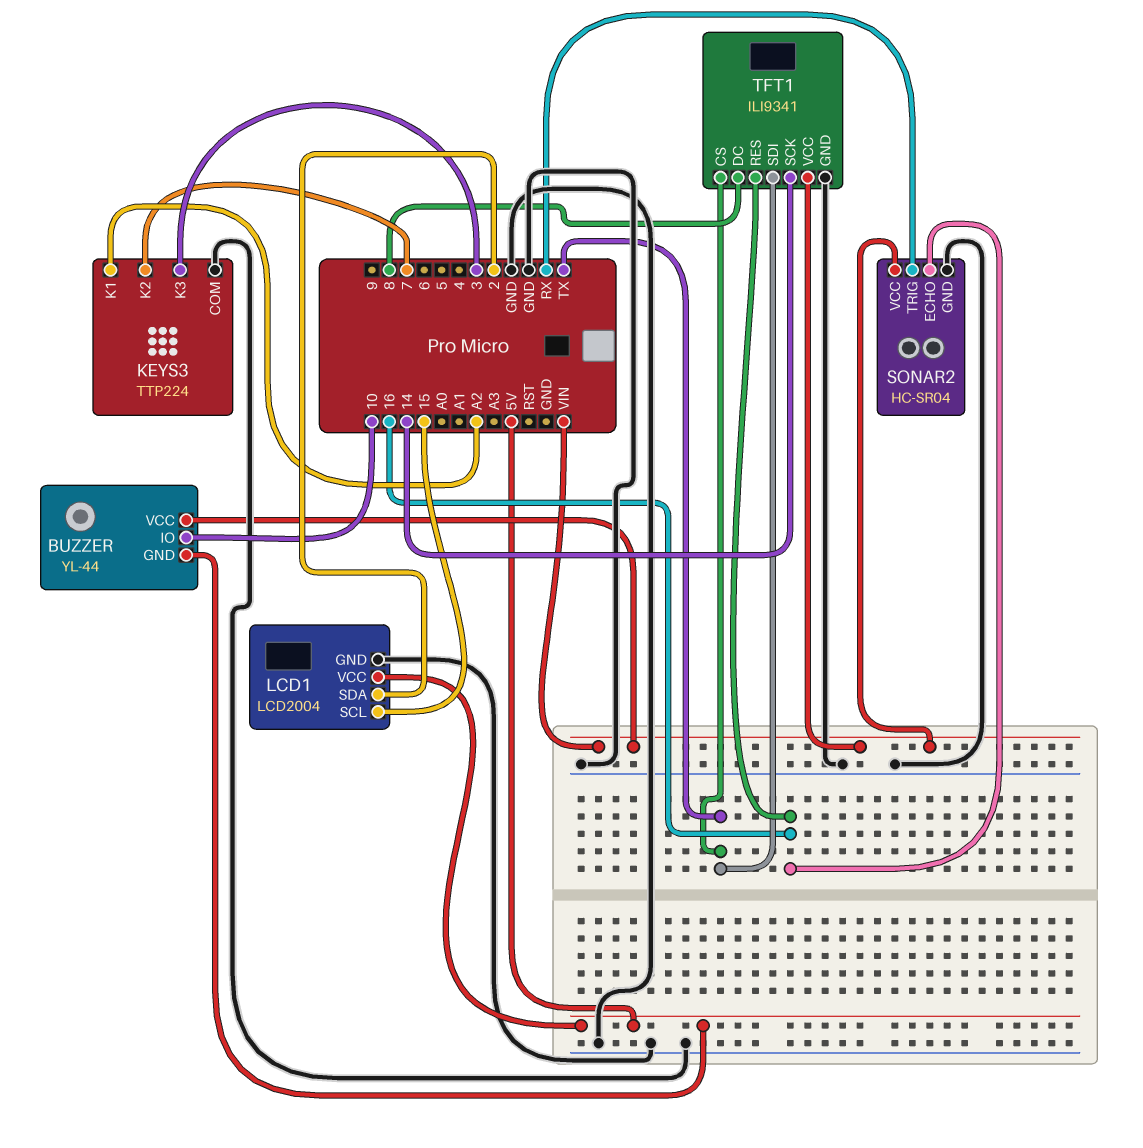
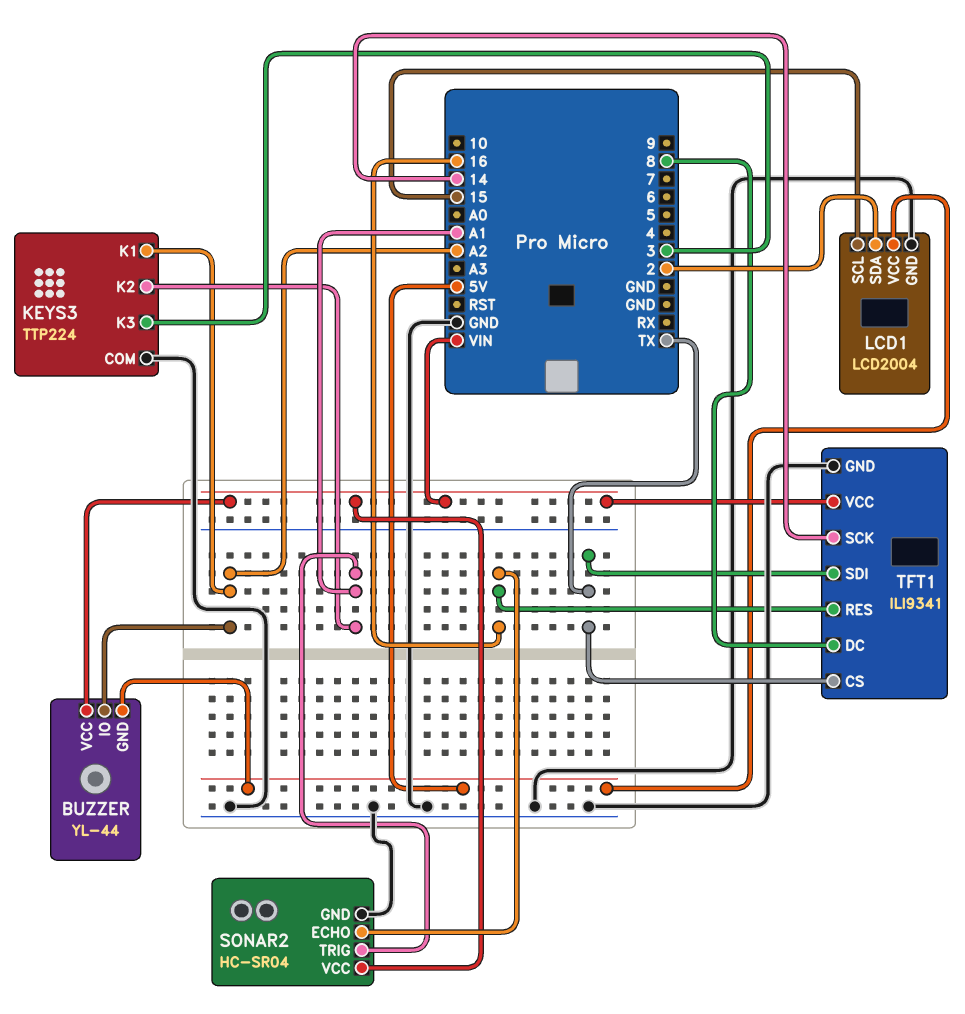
BUZZER pin IO: 10 -> A2
KEYS3 pin K2: 7 -> A1
SONAR2 pin TRIG: RX -> A1

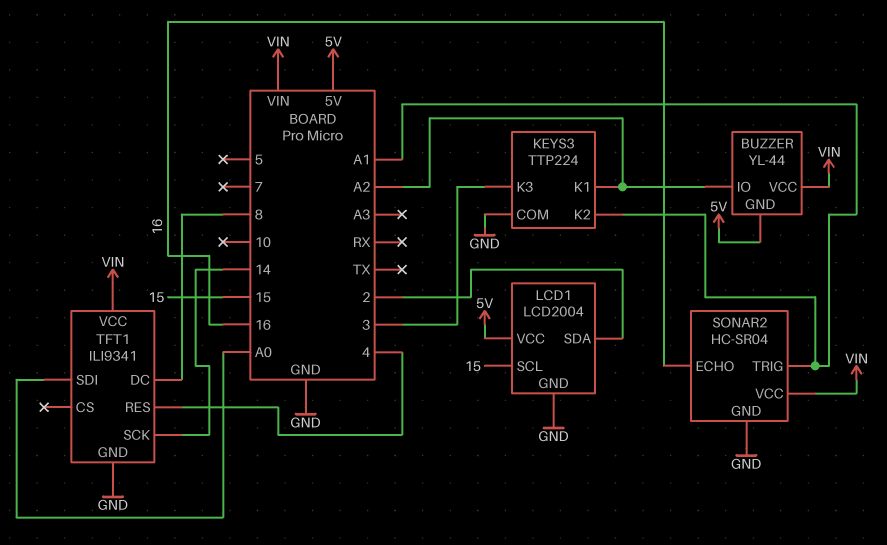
TFT1 pin CS: TX -> none
TFT1 pin RES: 16 -> 4
TFT1 pin SDI: TX -> A0

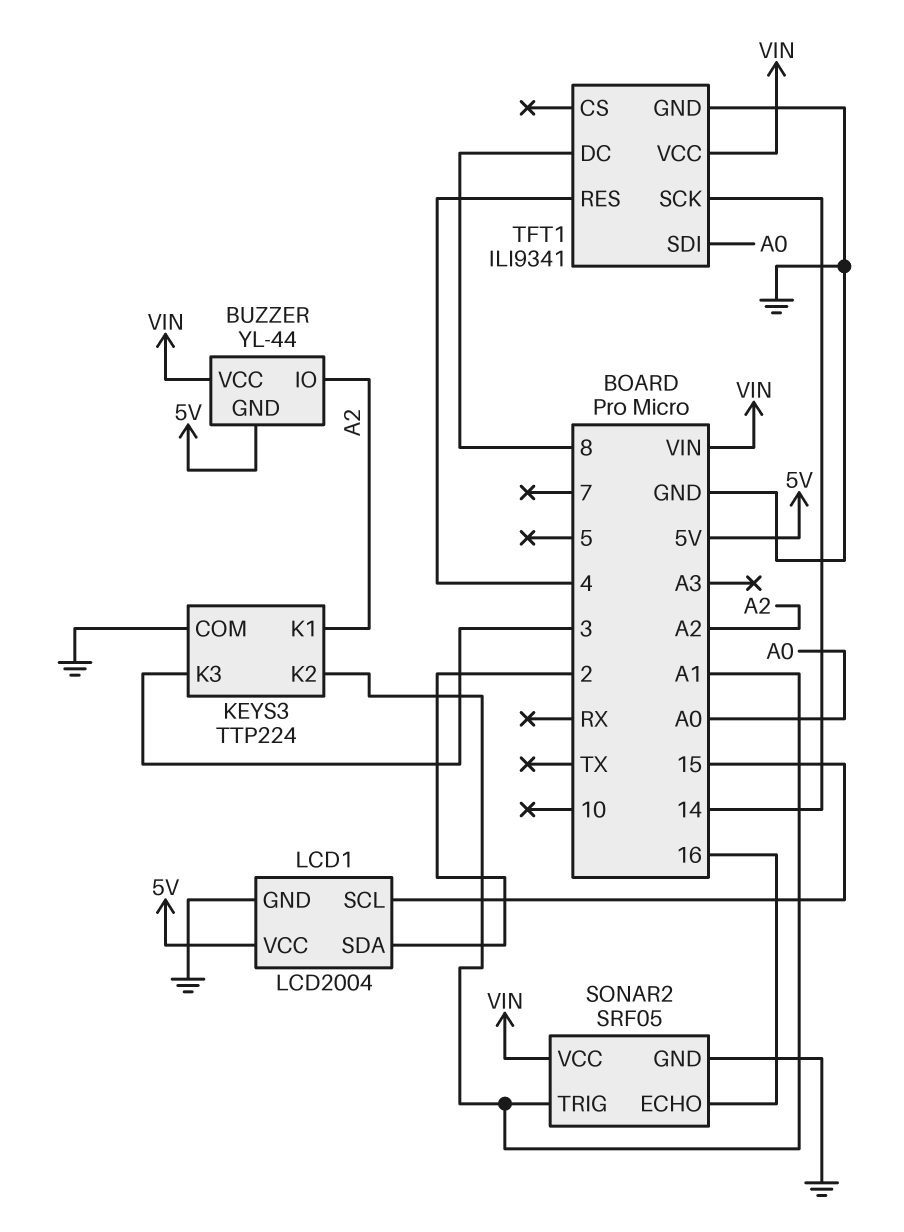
SONAR2: HC-SR04 -> SRF05

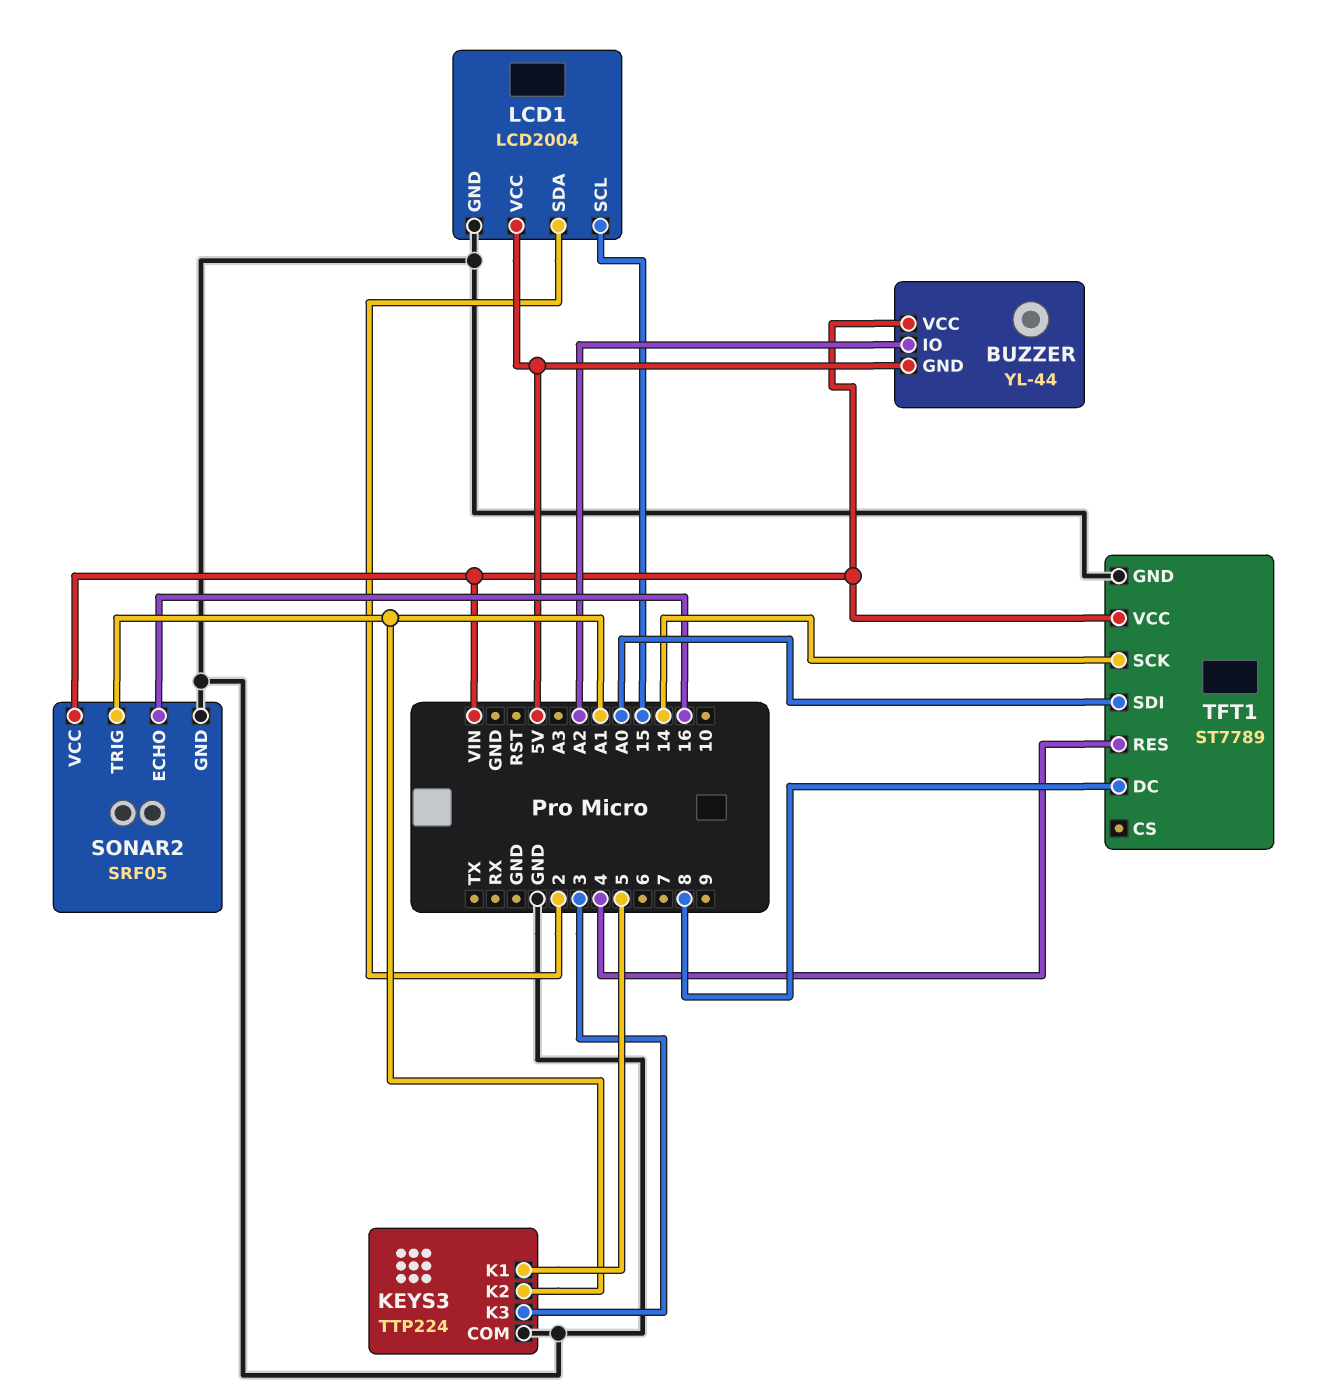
KEYS3 pin K1: A2 -> 5
TFT1: ILI9341 -> ST7789

